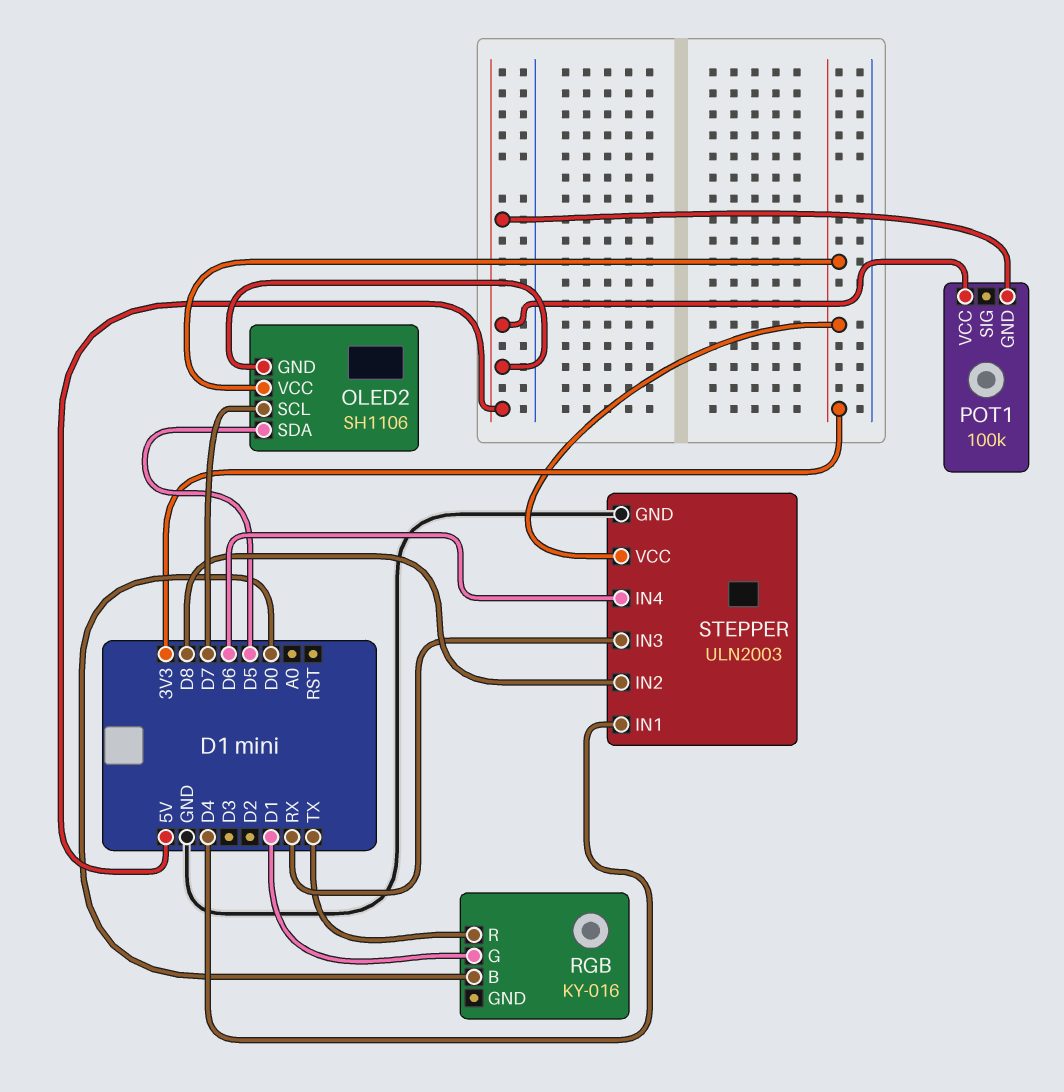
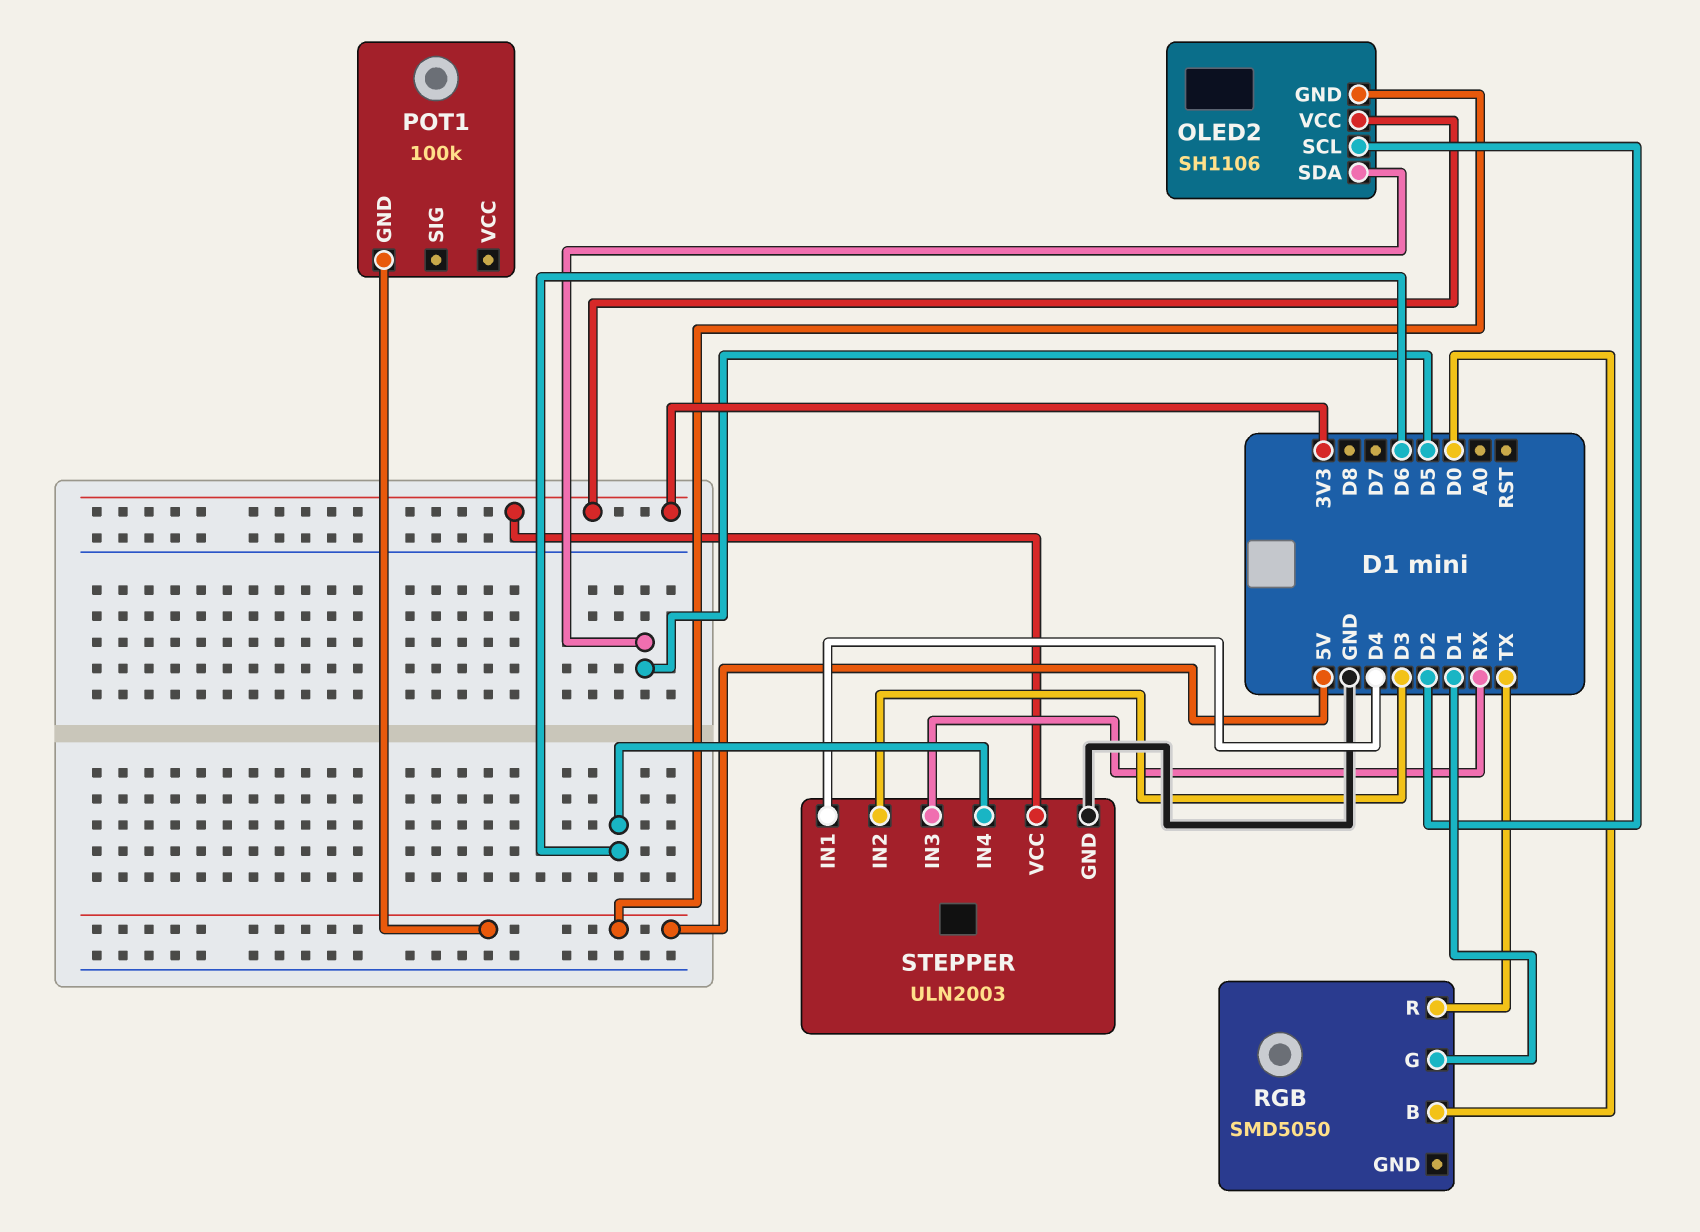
OLED2 pin SCL: D7 -> D2
POT1 pin VCC: 5V -> none
RGB: KY-016 -> SMD5050
STEPPER pin IN2: D8 -> D3

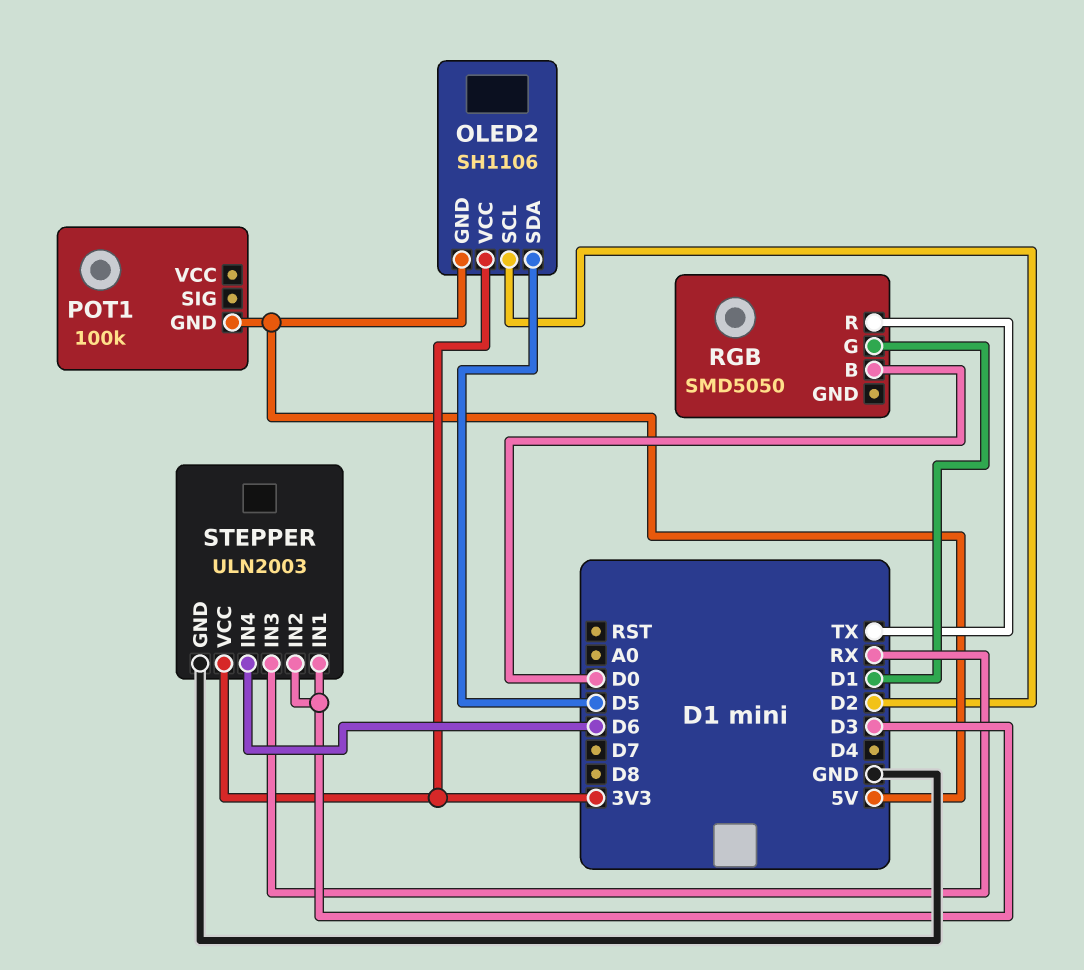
STEPPER pin IN1: D4 -> D3

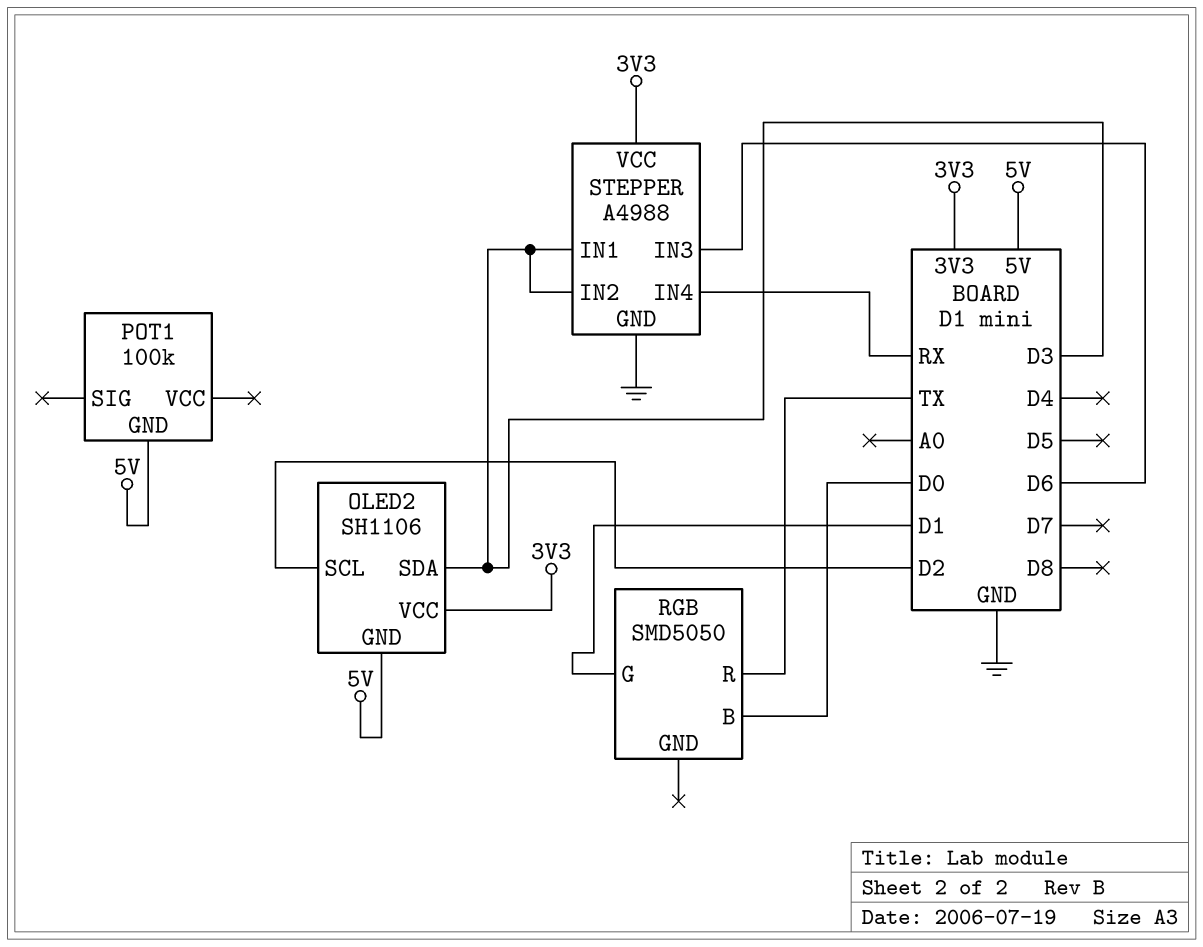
OLED2 pin SDA: D5 -> D3
STEPPER: ULN2003 -> A4988
STEPPER pin IN3: RX -> D6
STEPPER pin IN4: D6 -> RX

